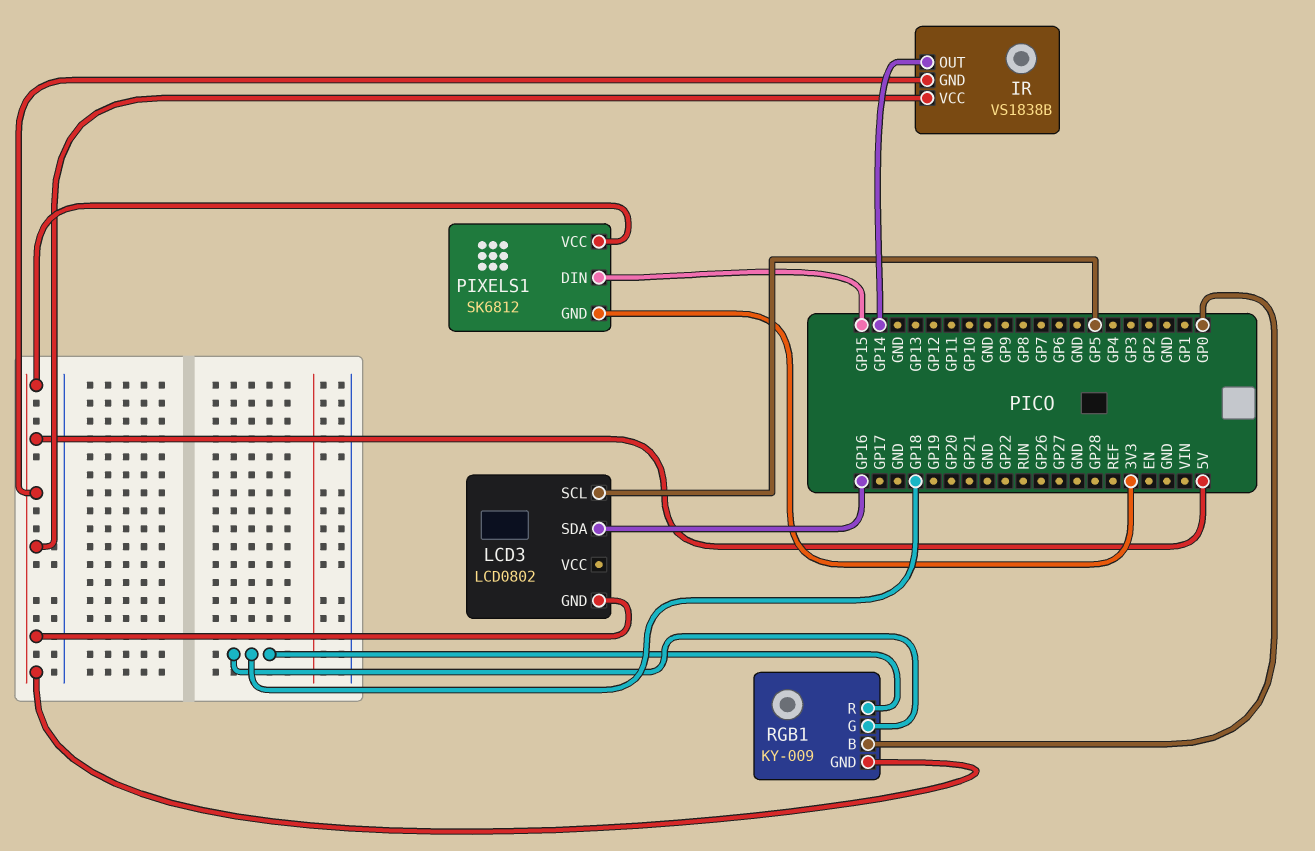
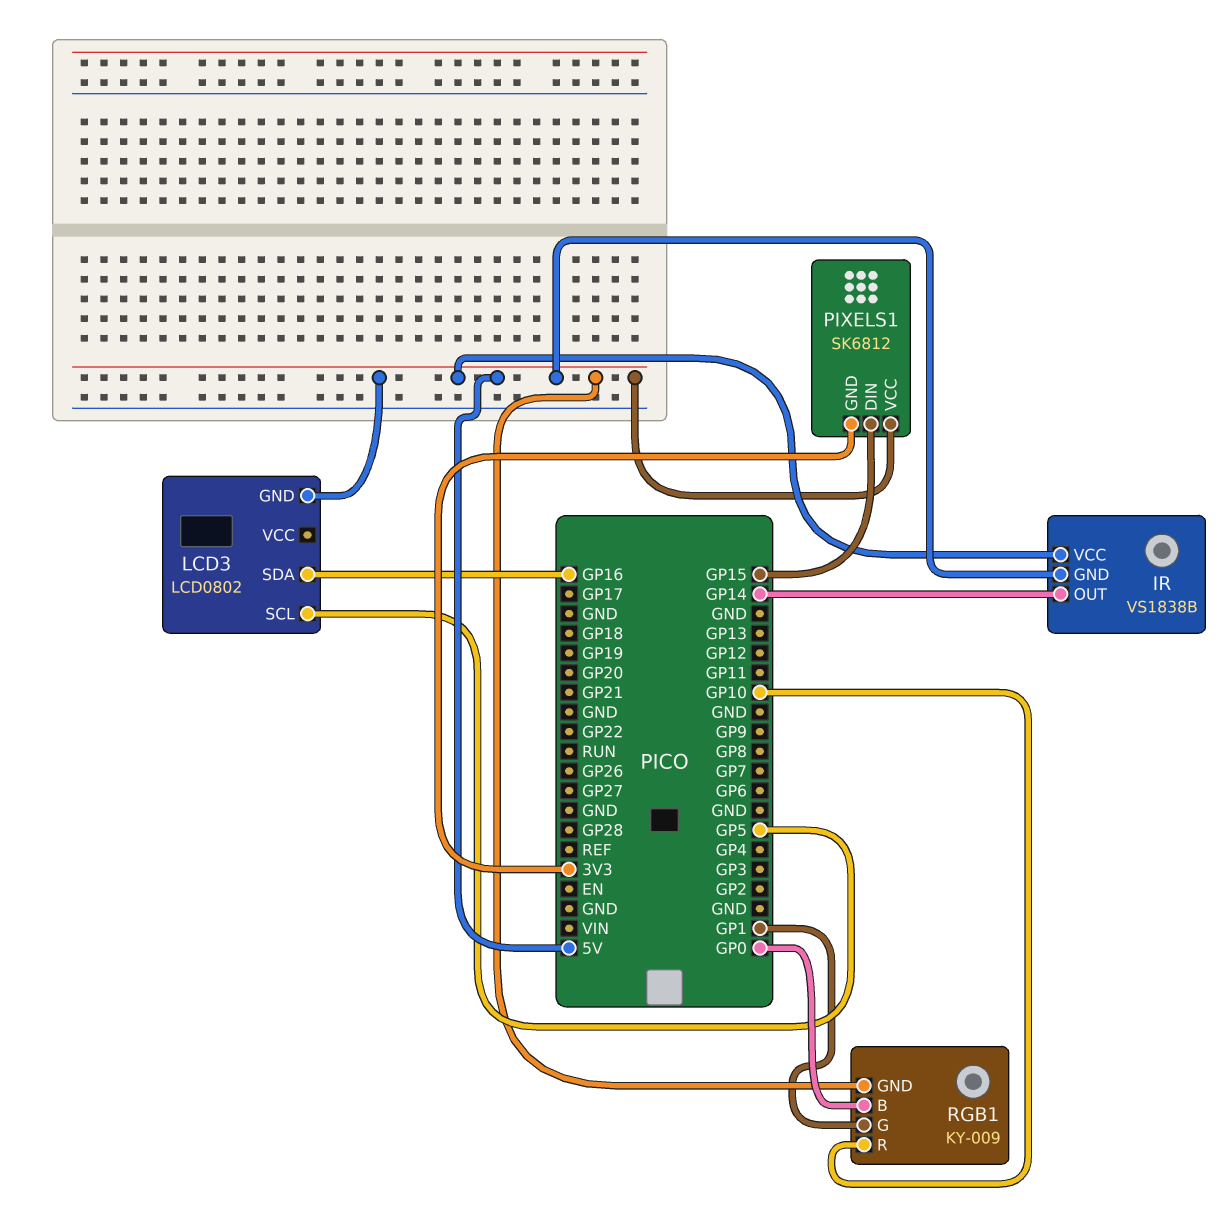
RGB1 pin G: GP18 -> GP1
RGB1 pin R: GP18 -> GP10

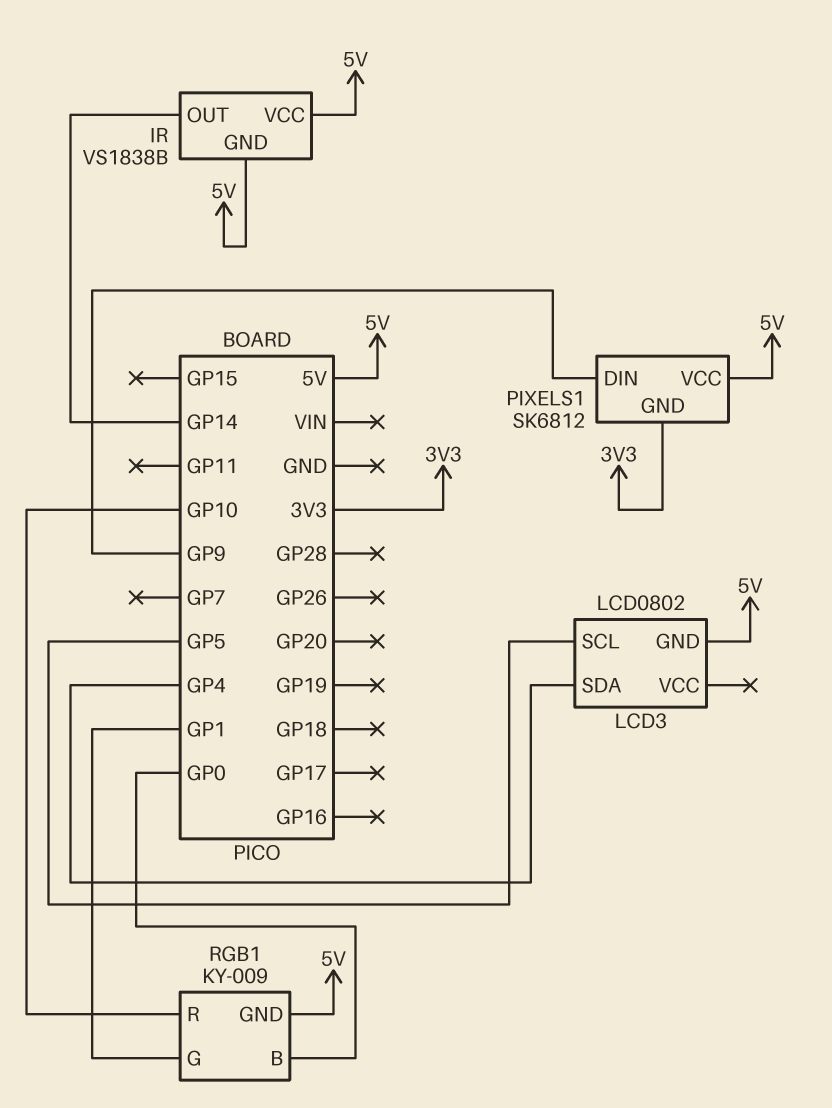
LCD3 pin SDA: GP16 -> GP4
PIXELS1 pin DIN: GP15 -> GP9

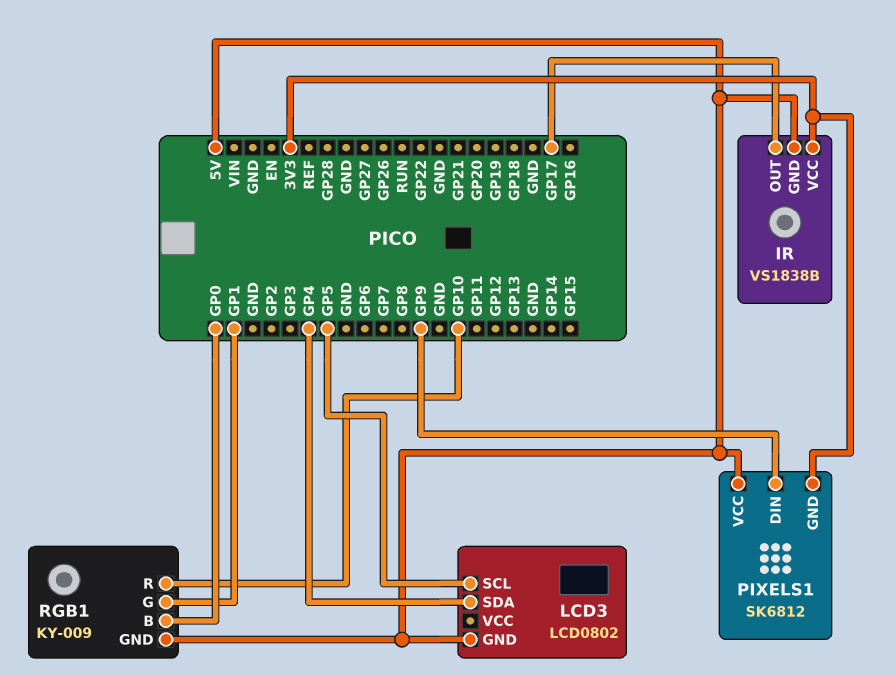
IR pin OUT: GP14 -> GP17
IR pin VCC: 5V -> 3V3

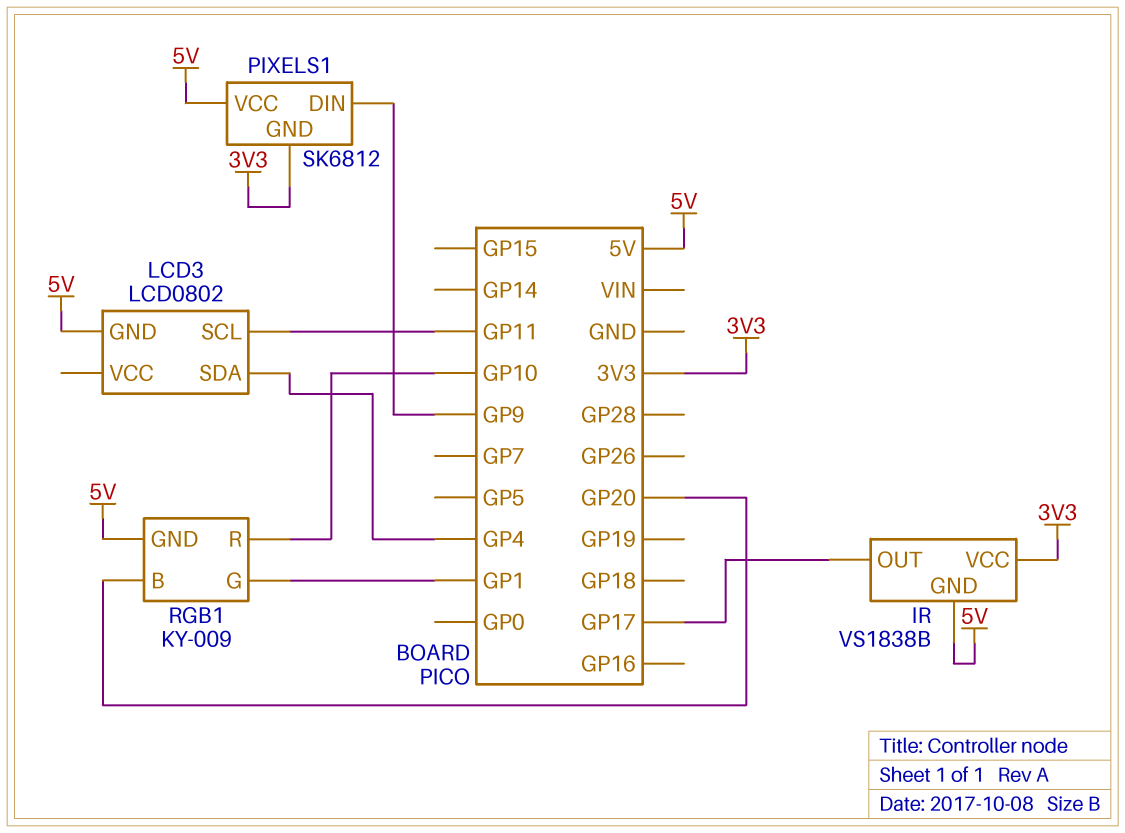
LCD3 pin SCL: GP5 -> GP11
RGB1 pin B: GP0 -> GP20

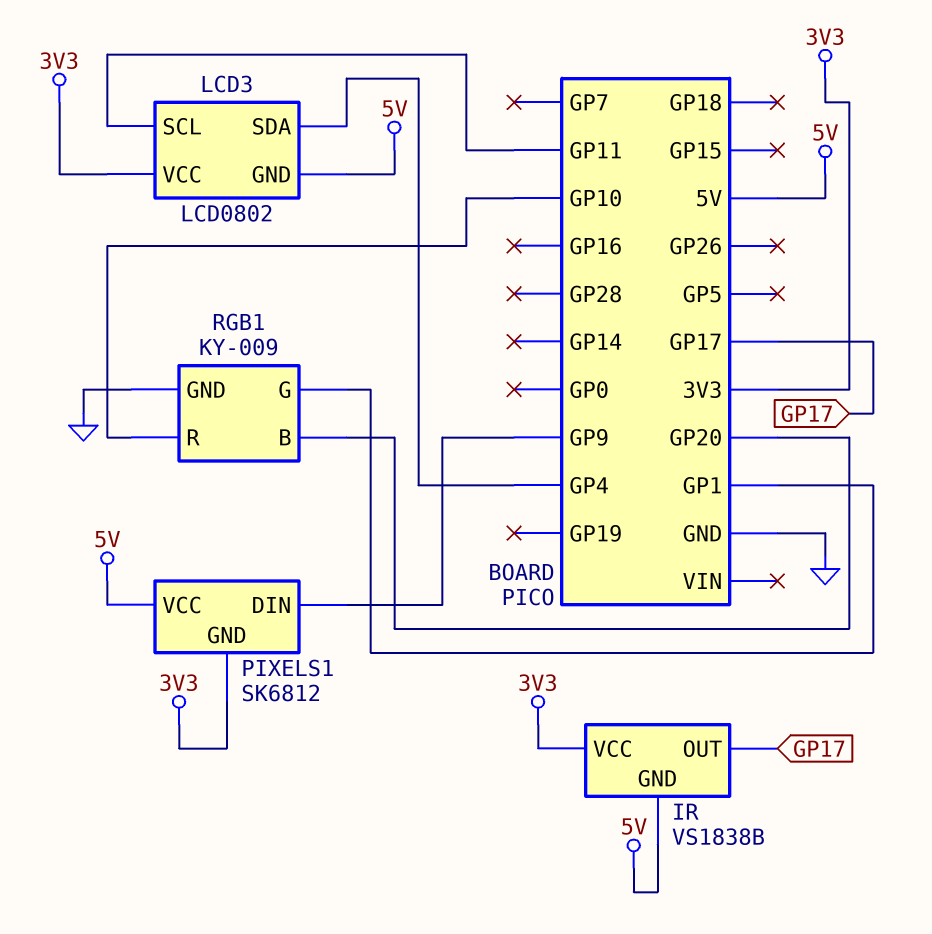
LCD3 pin VCC: none -> 3V3
RGB1 pin GND: 5V -> GND

